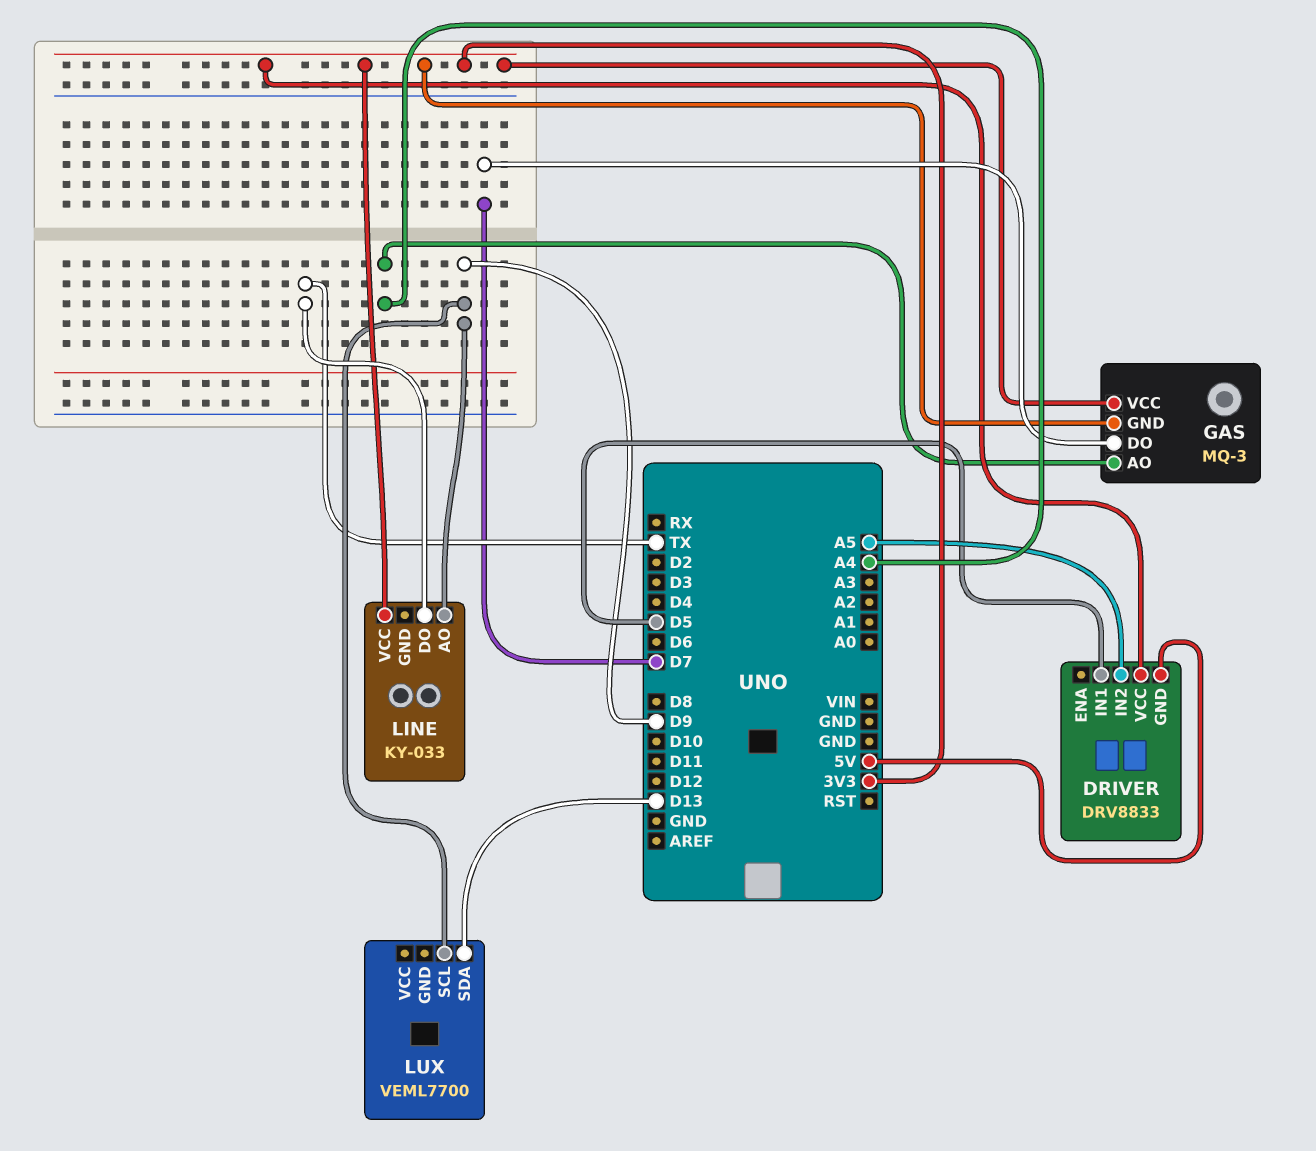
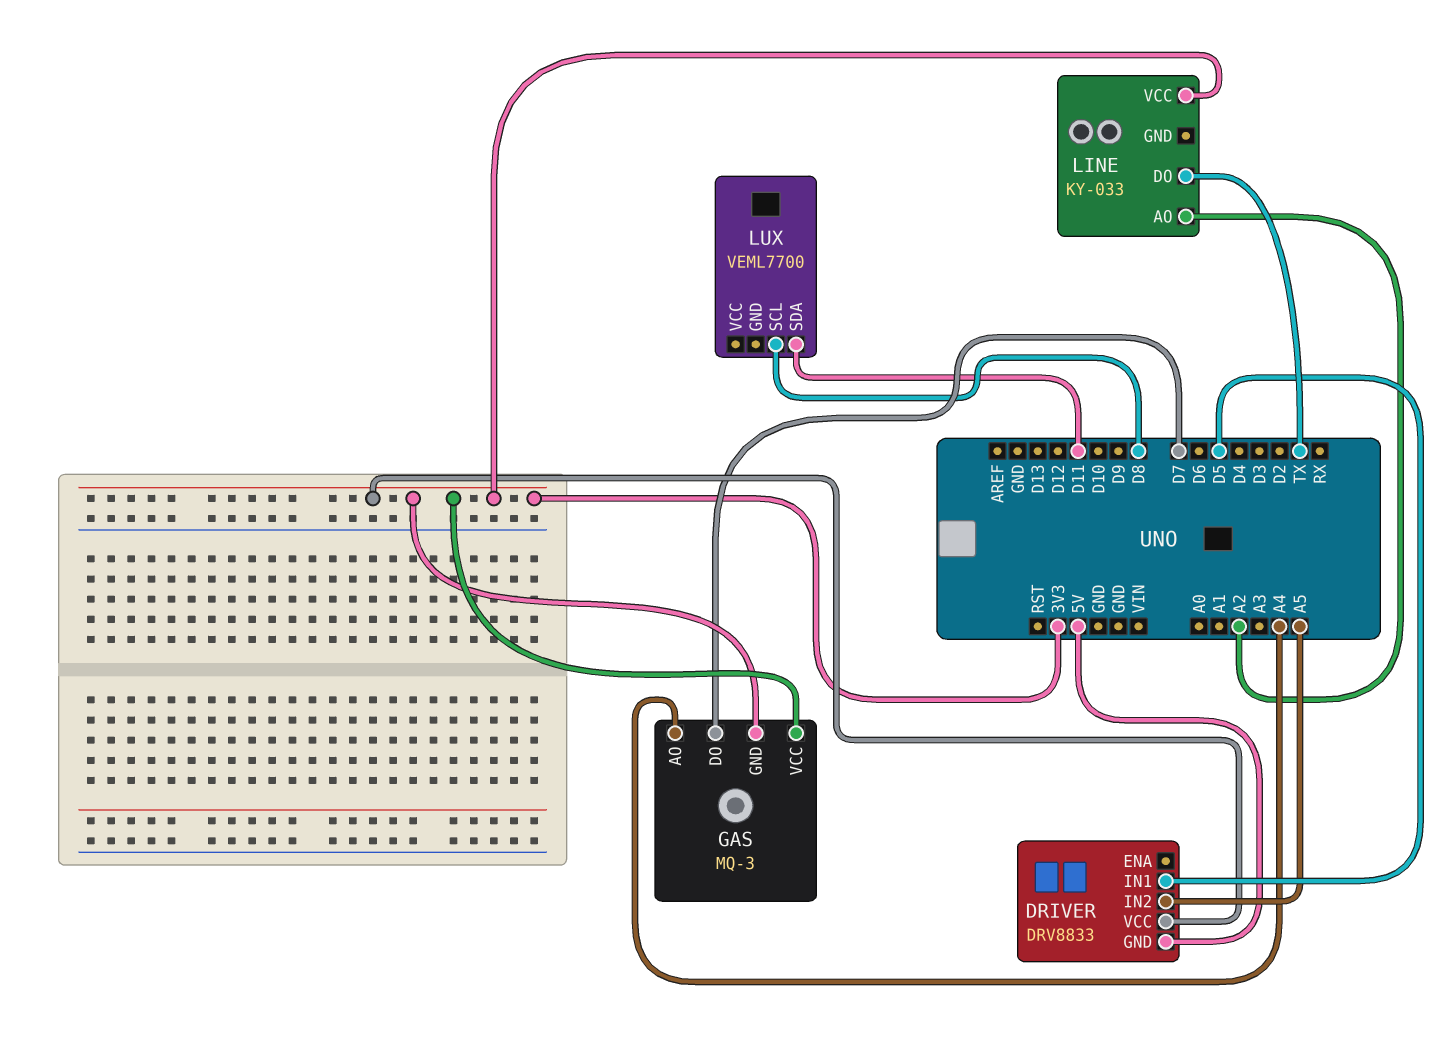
LINE pin AO: D9 -> A2
LUX pin SCL: D9 -> D8
LUX pin SDA: D13 -> D11

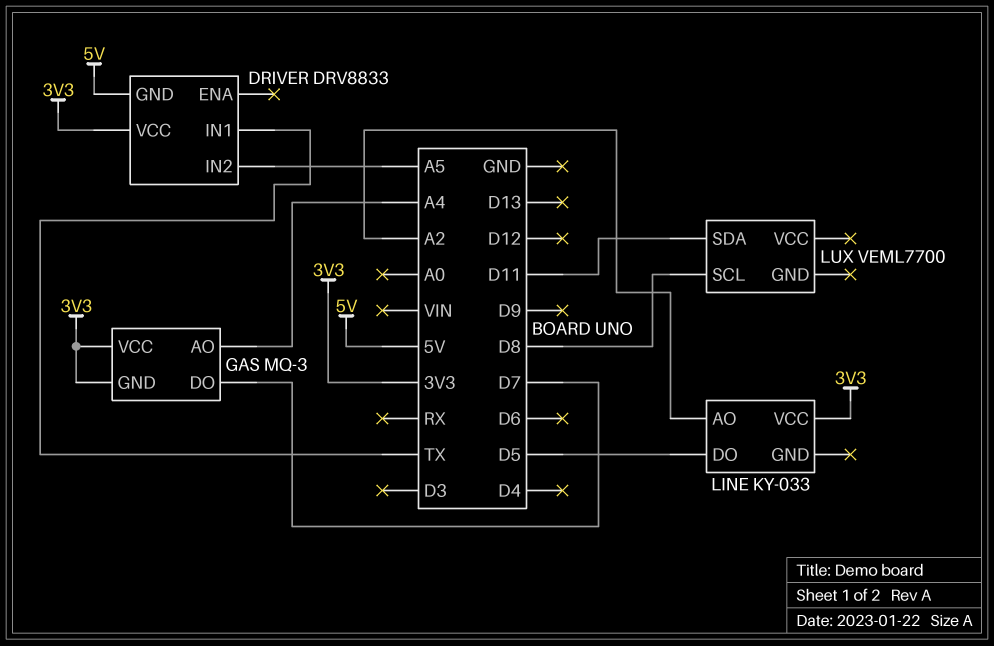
DRIVER pin IN1: D5 -> TX
LINE pin DO: TX -> D5

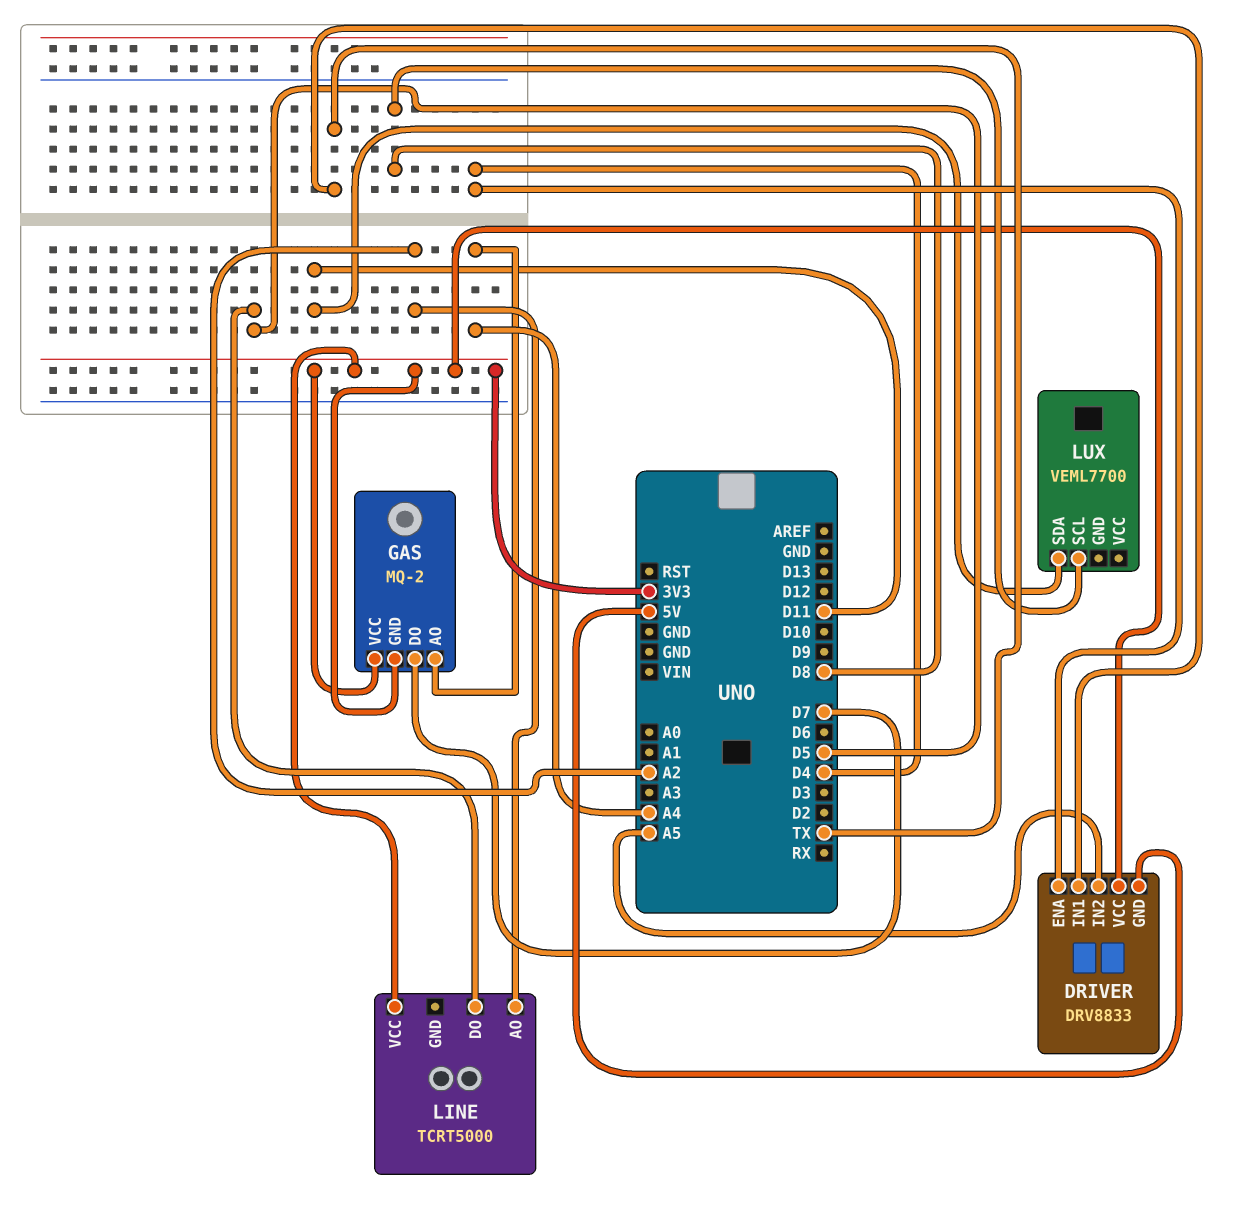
DRIVER pin ENA: none -> D4
GAS: MQ-3 -> MQ-2
LINE: KY-033 -> TCRT5000

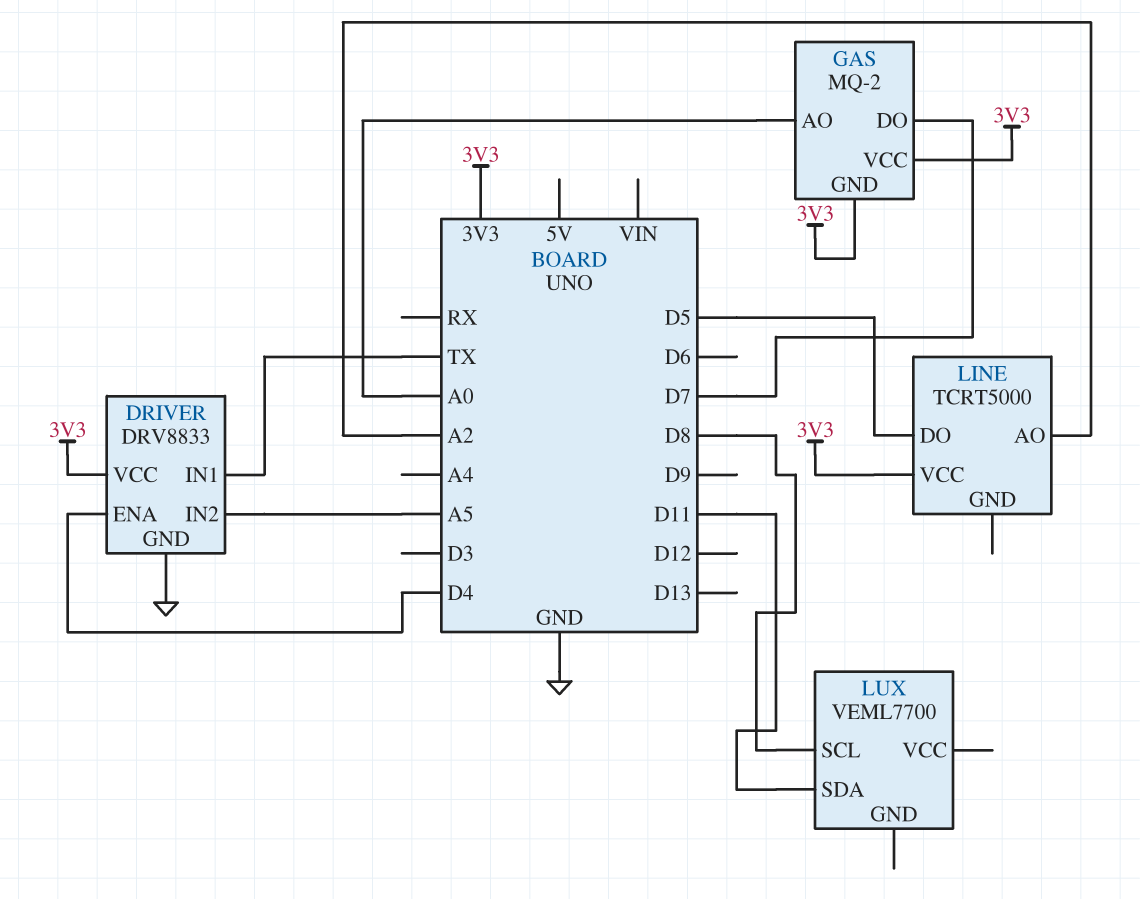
DRIVER pin GND: 5V -> GND
GAS pin AO: A4 -> A0

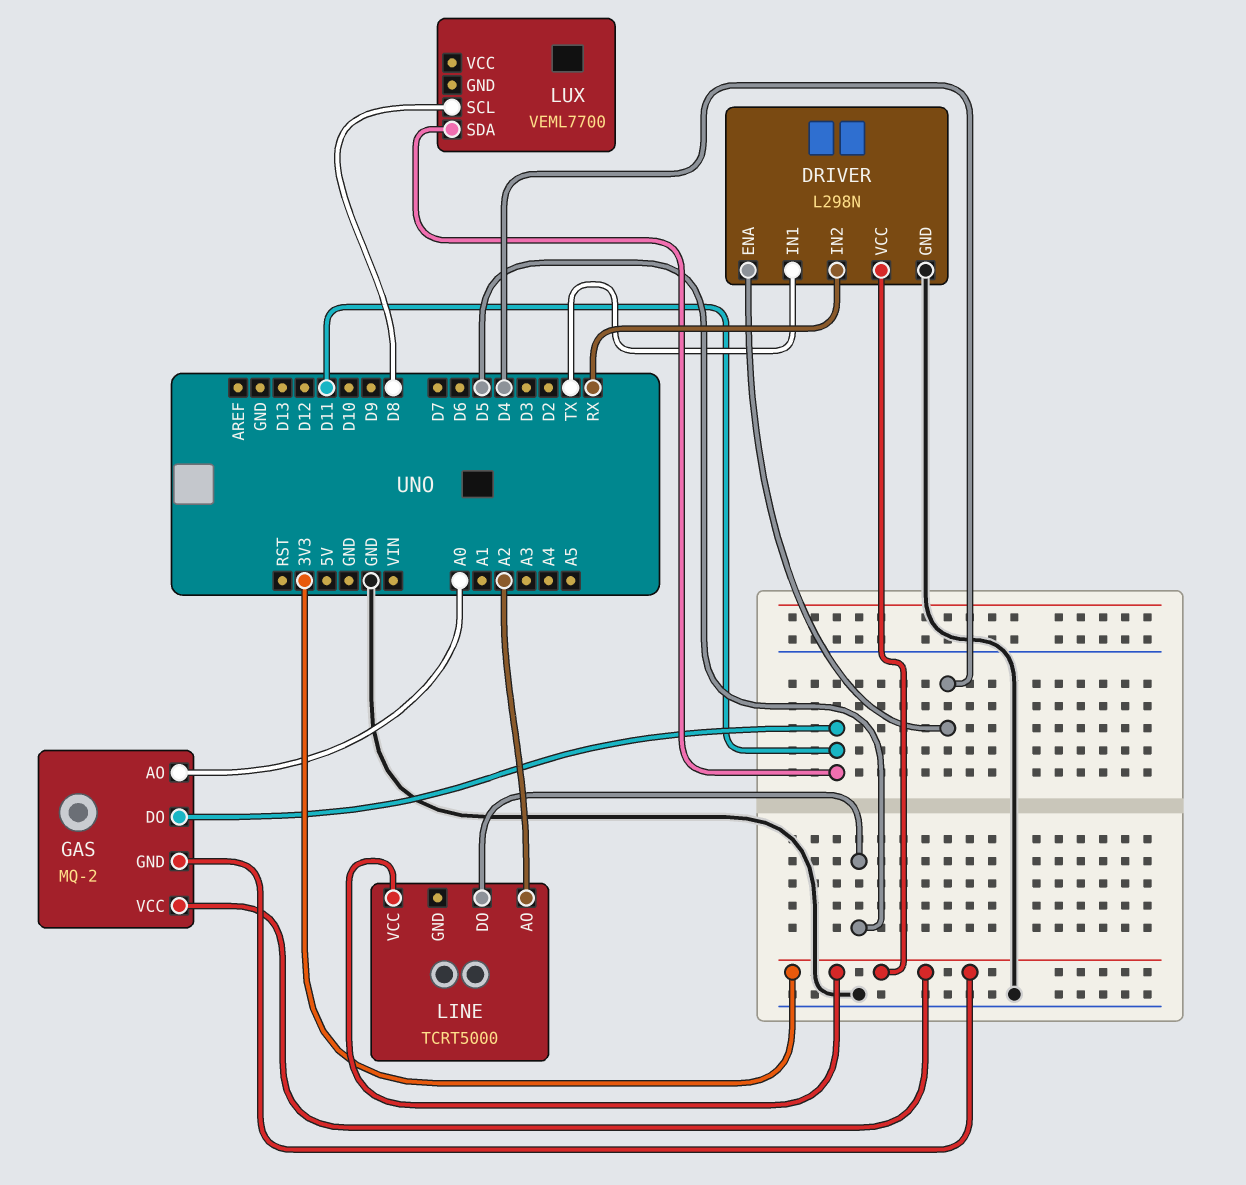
DRIVER: DRV8833 -> L298N
DRIVER pin IN2: A5 -> RX
GAS pin DO: D7 -> D11

